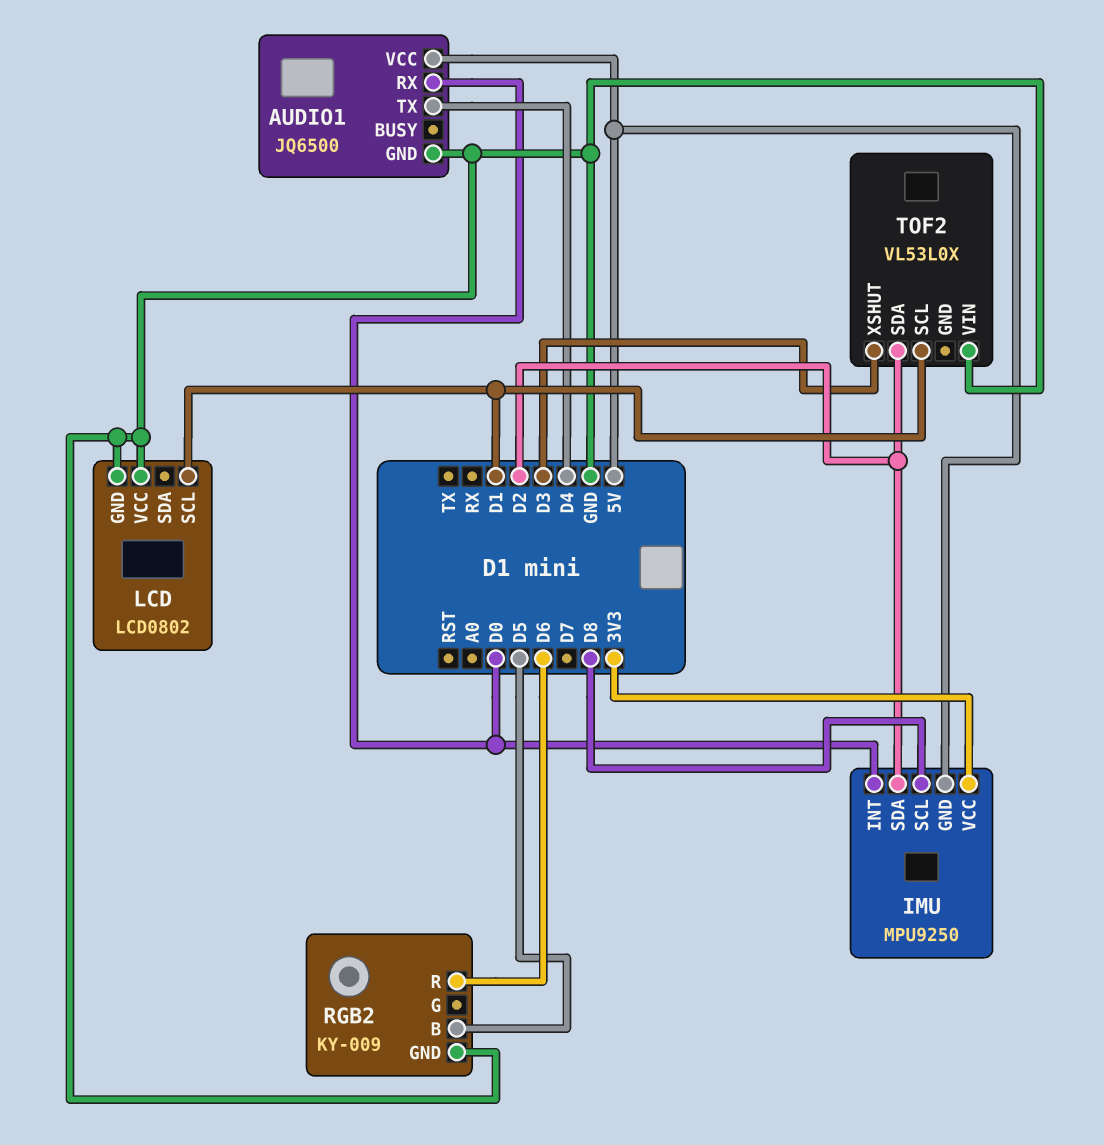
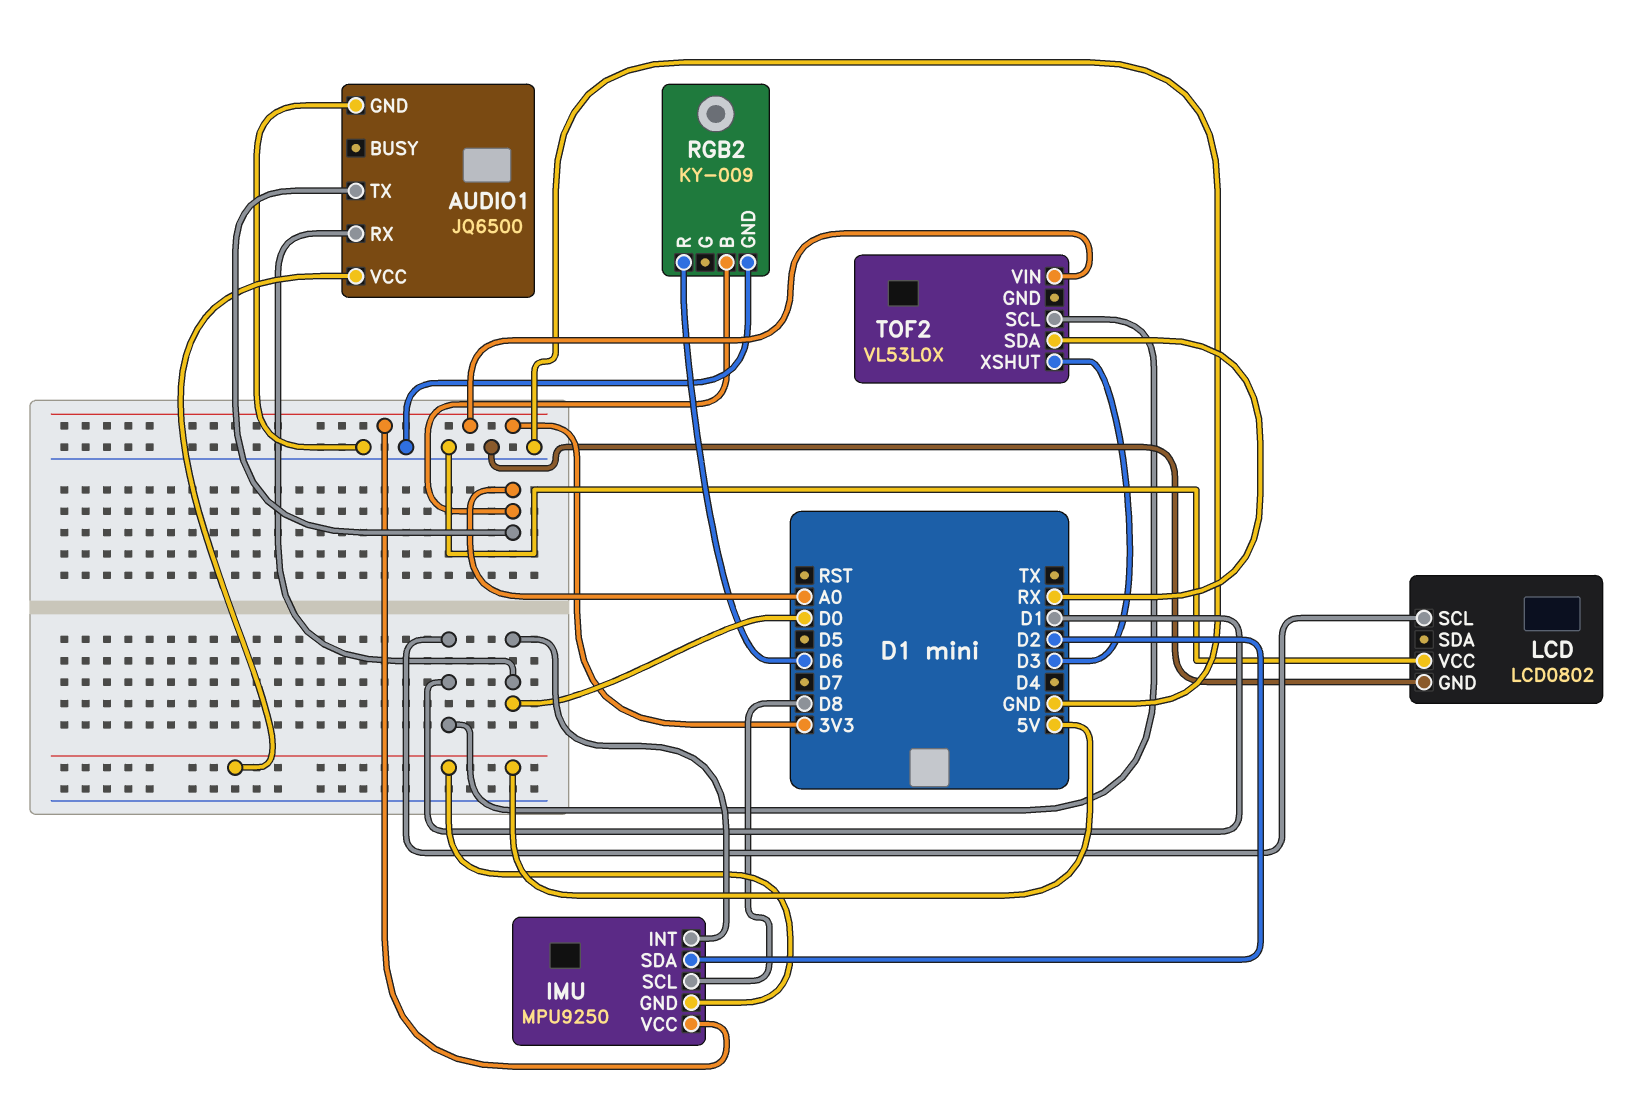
AUDIO1 pin TX: D4 -> A0
RGB2 pin B: D5 -> A0
TOF2 pin SDA: D2 -> RX
TOF2 pin VIN: GND -> 3V3

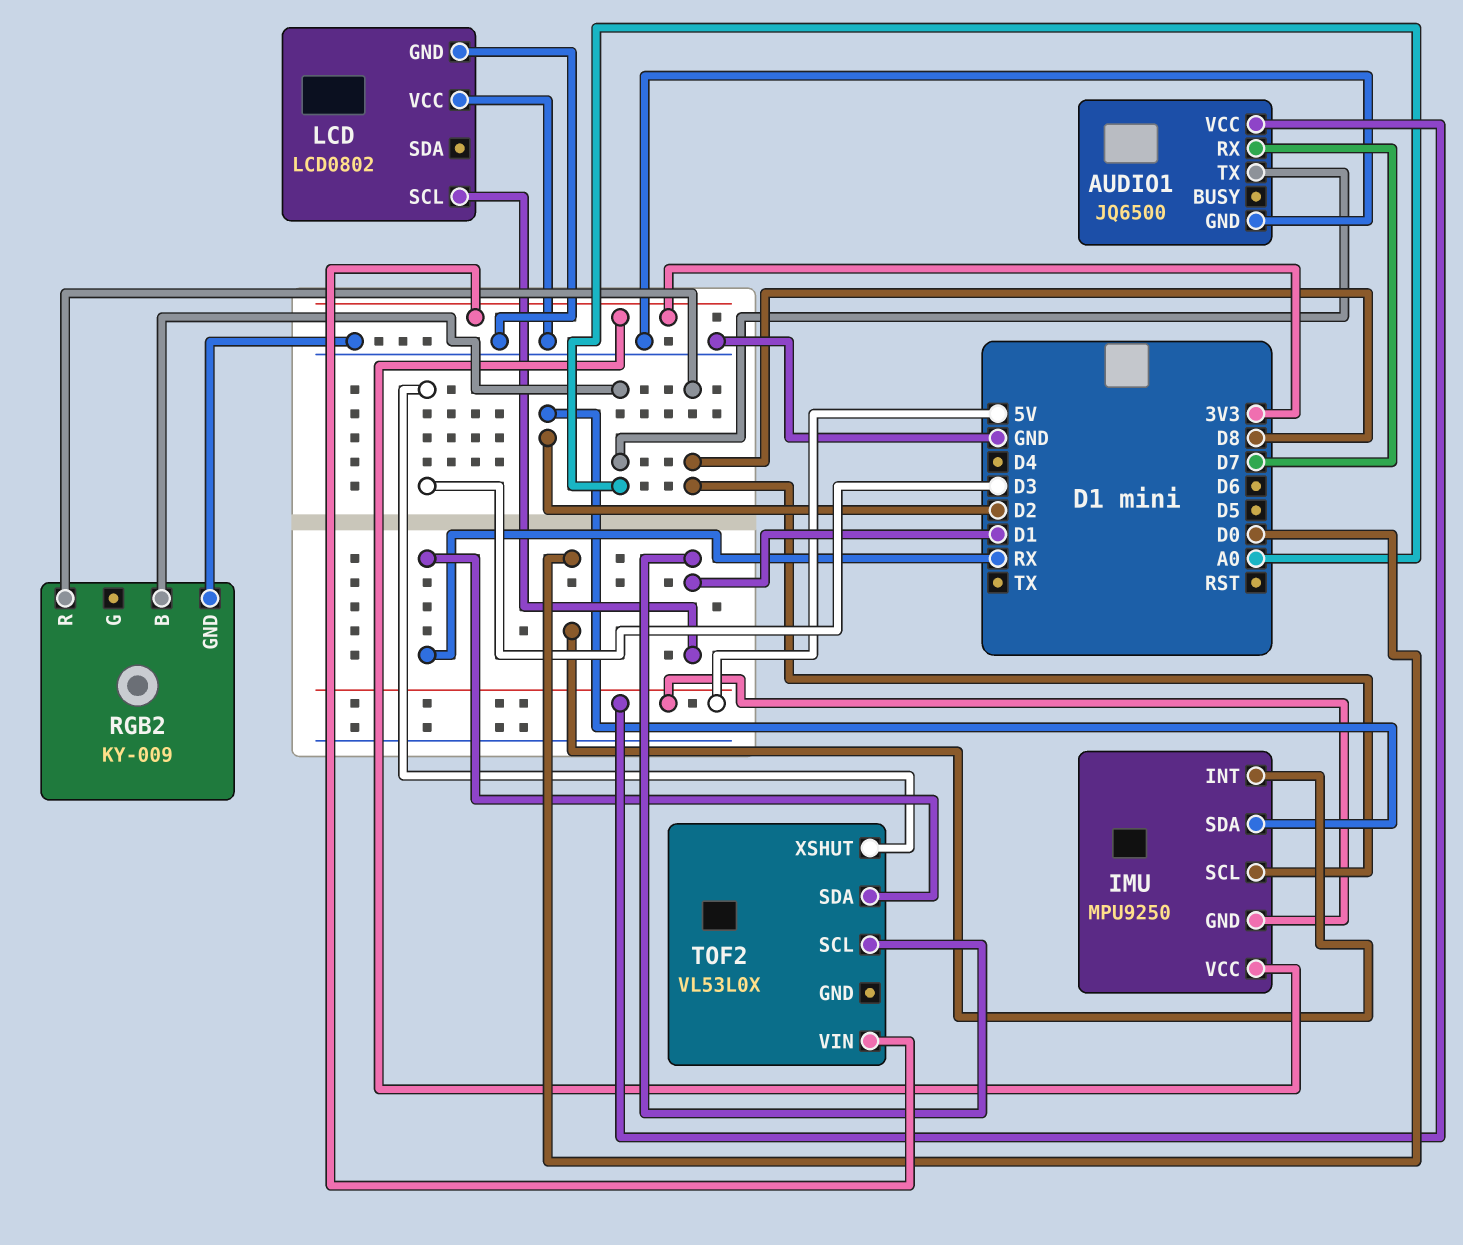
AUDIO1 pin RX: D0 -> D7
RGB2 pin R: D6 -> D8

